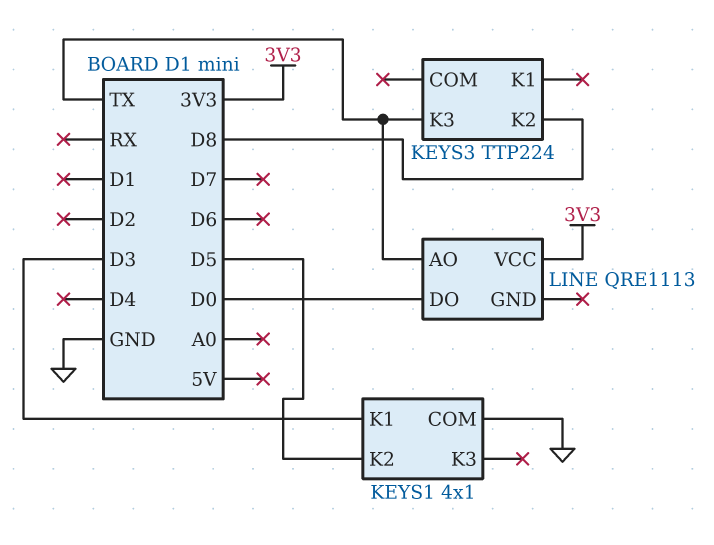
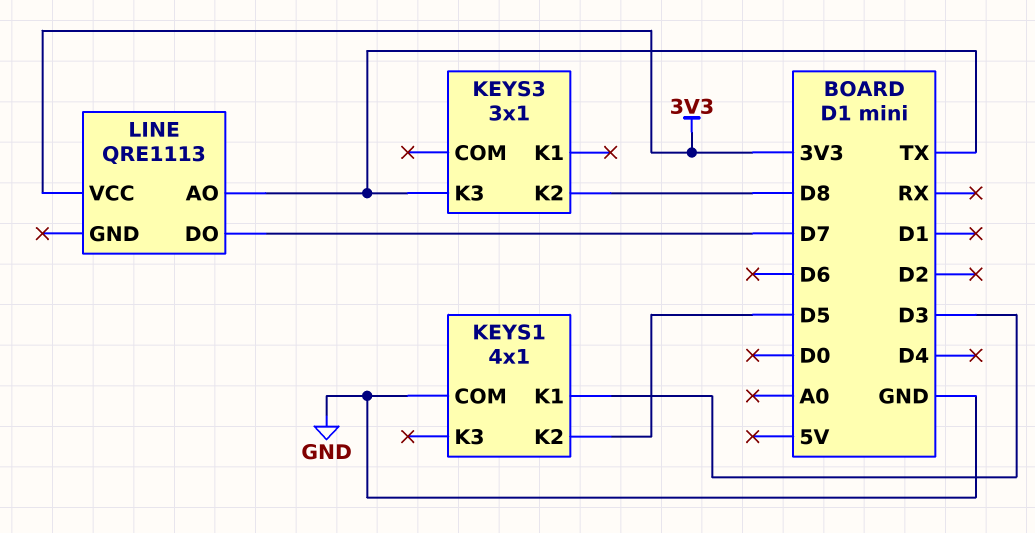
KEYS3: TTP224 -> 3x1
LINE pin DO: D0 -> D7

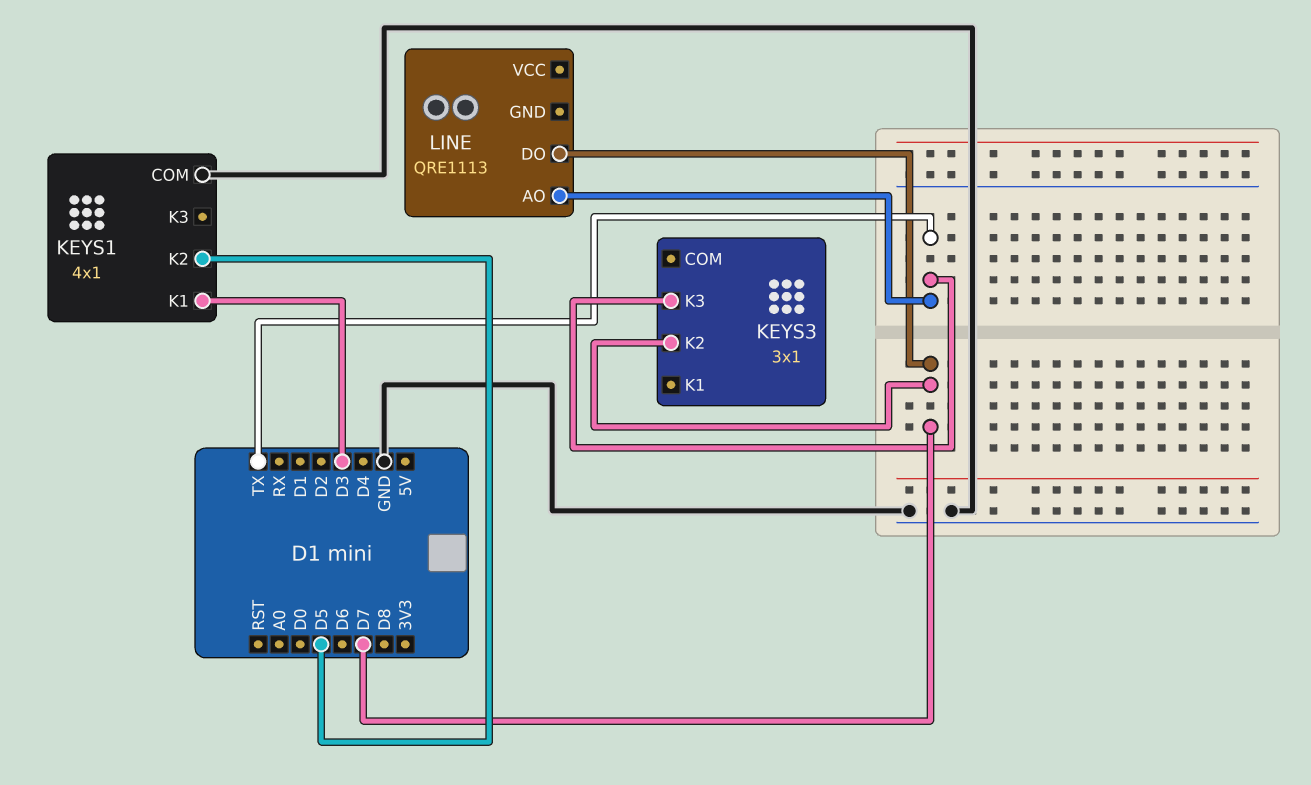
KEYS3 pin K2: D8 -> D7
LINE pin VCC: 3V3 -> none

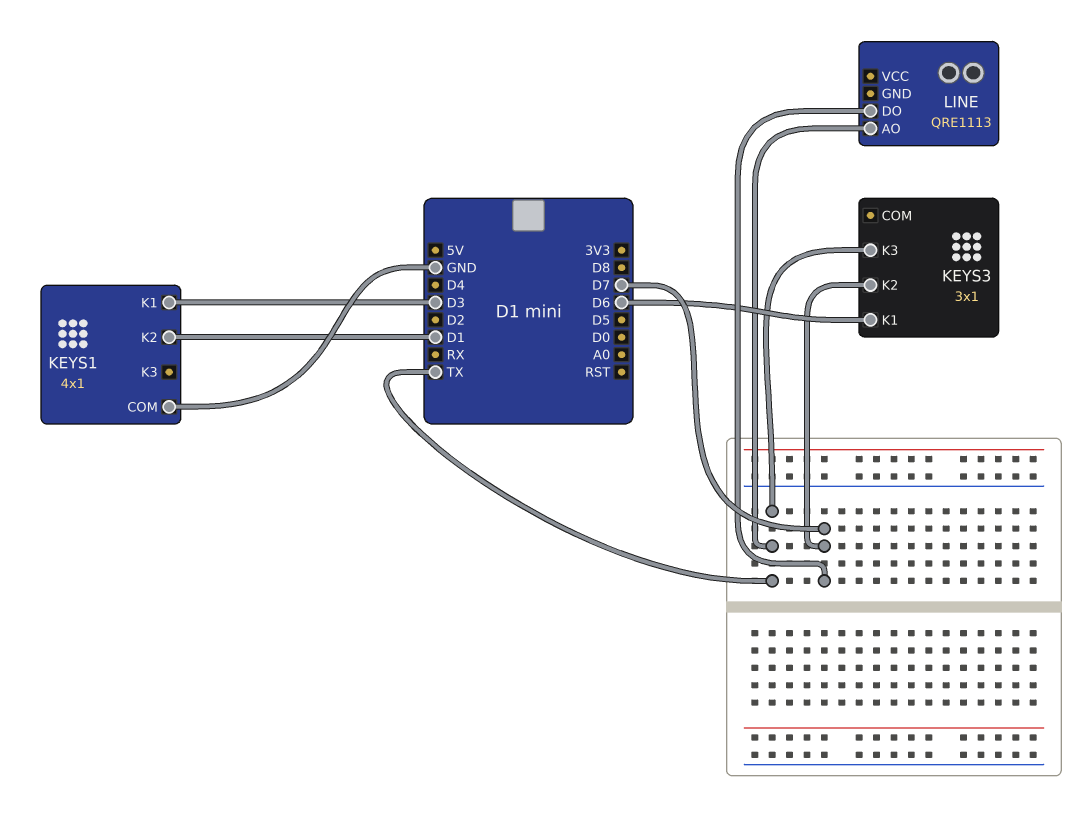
KEYS1 pin K2: D5 -> D1
KEYS3 pin K1: none -> D6

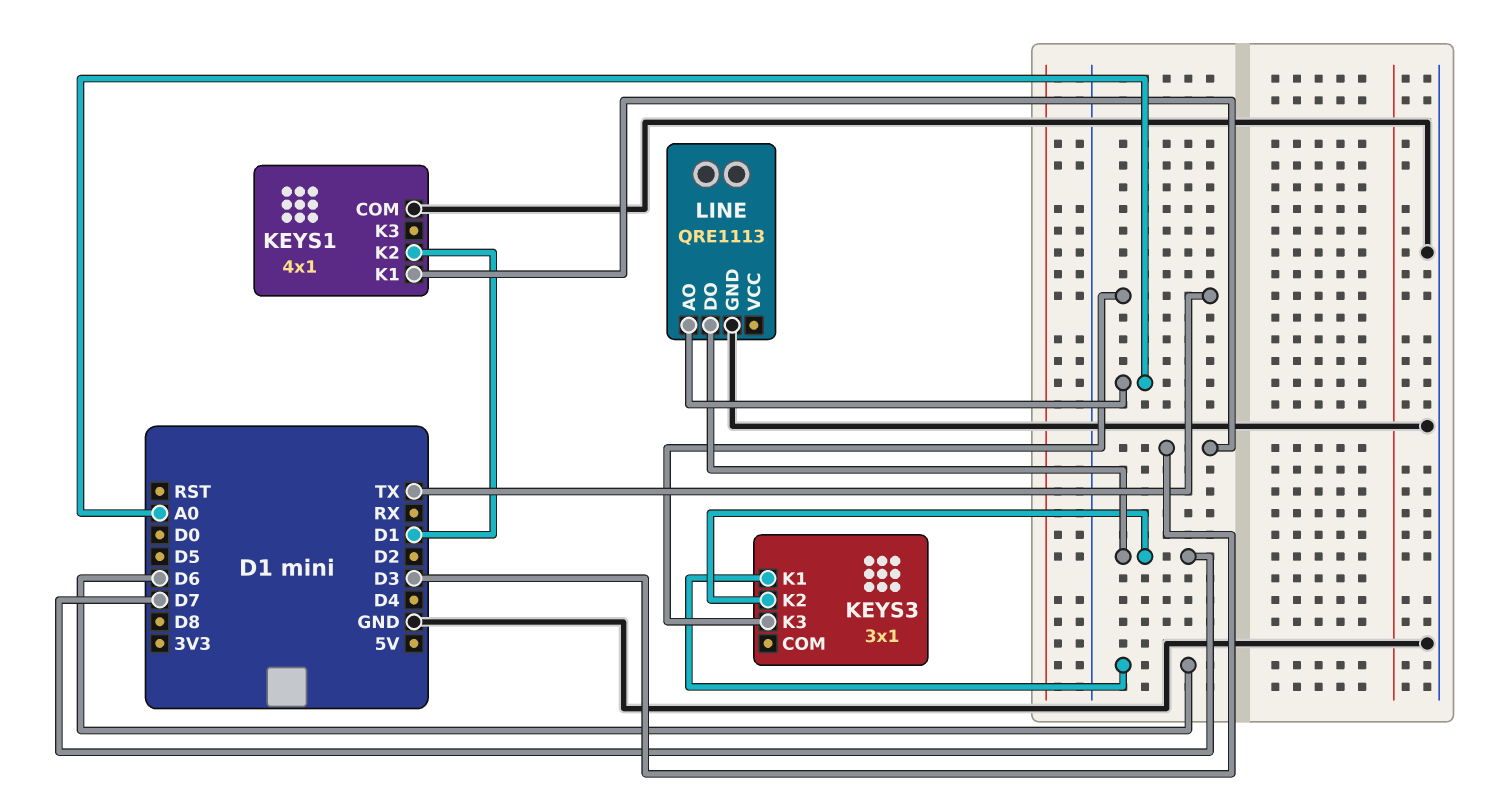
LINE pin AO: TX -> A0
LINE pin GND: none -> GND

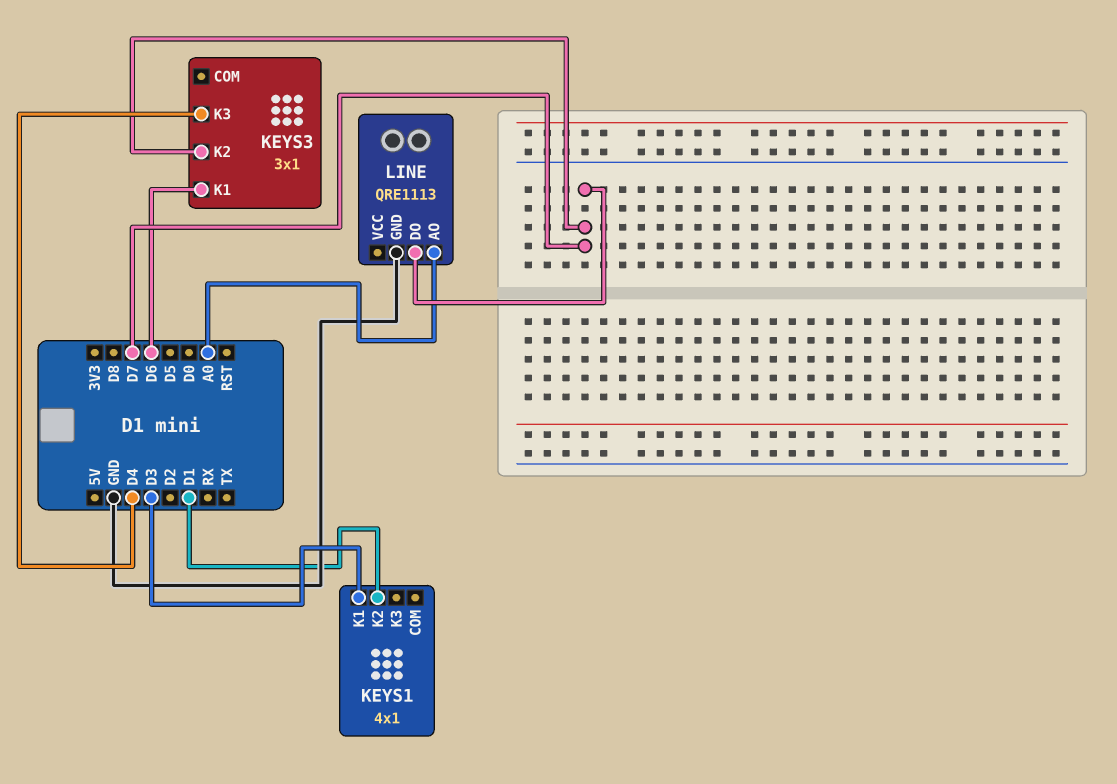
KEYS1 pin COM: GND -> none
KEYS3 pin K3: TX -> D4

